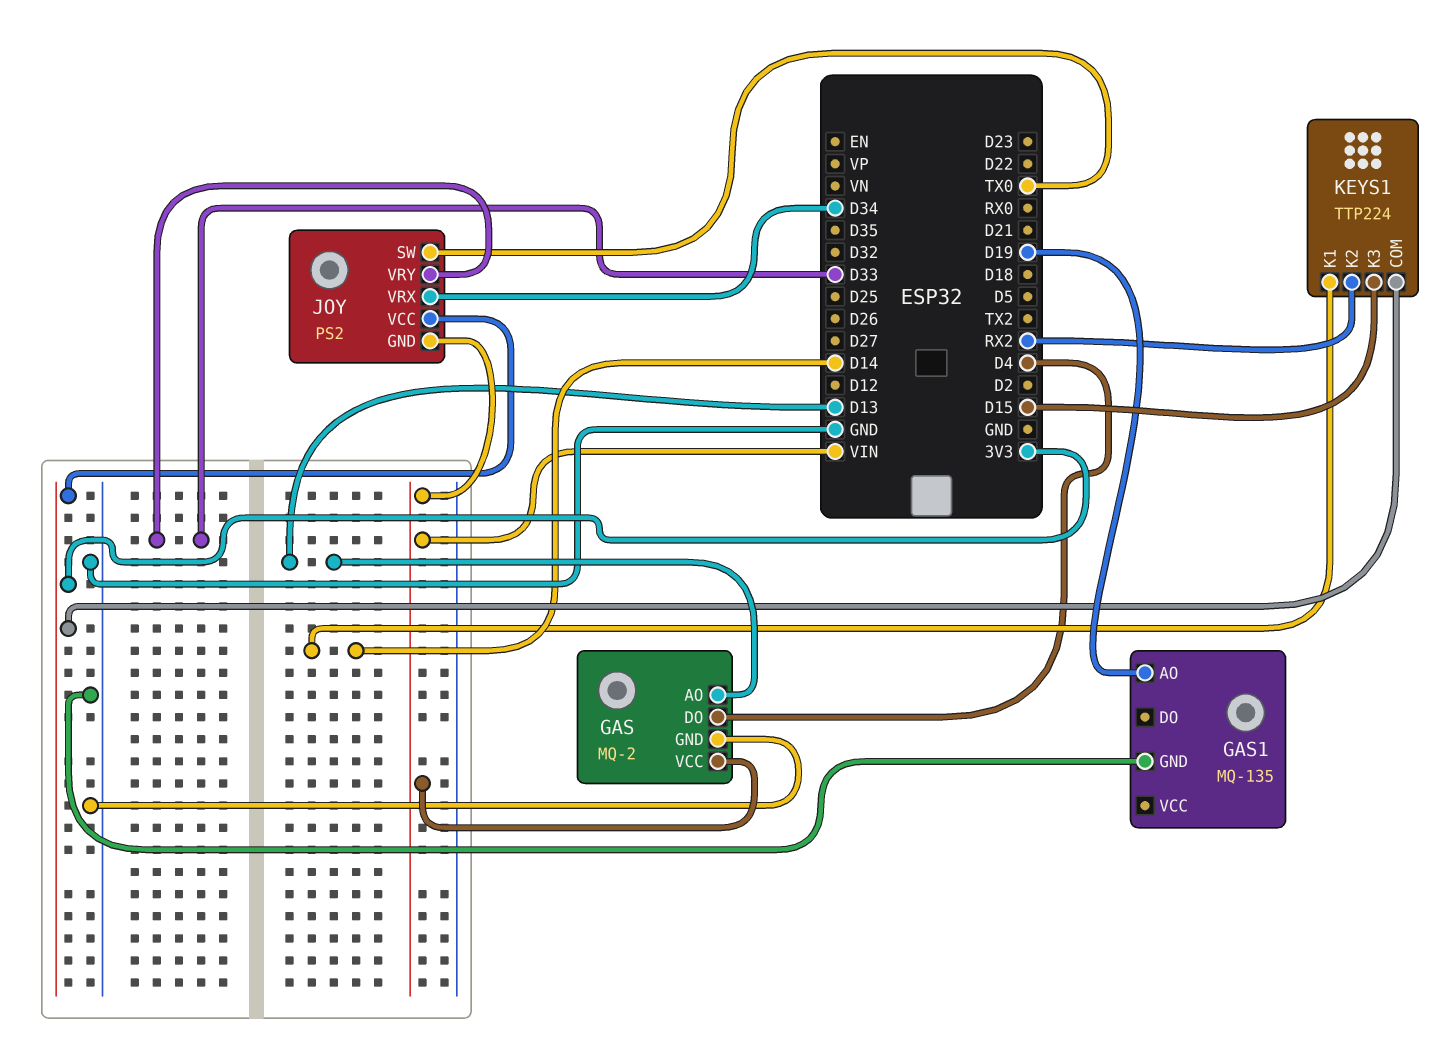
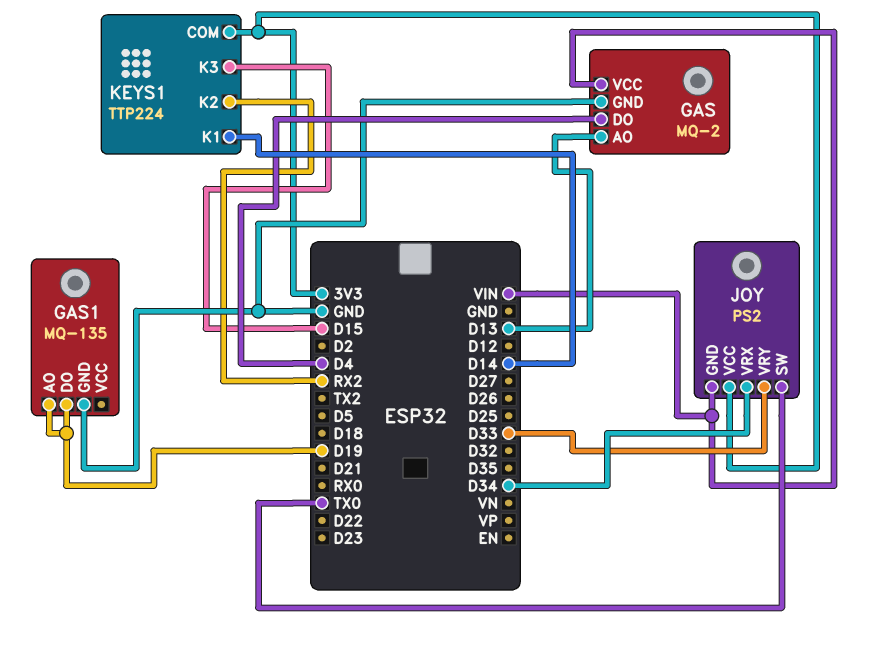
GAS1 pin DO: none -> D19

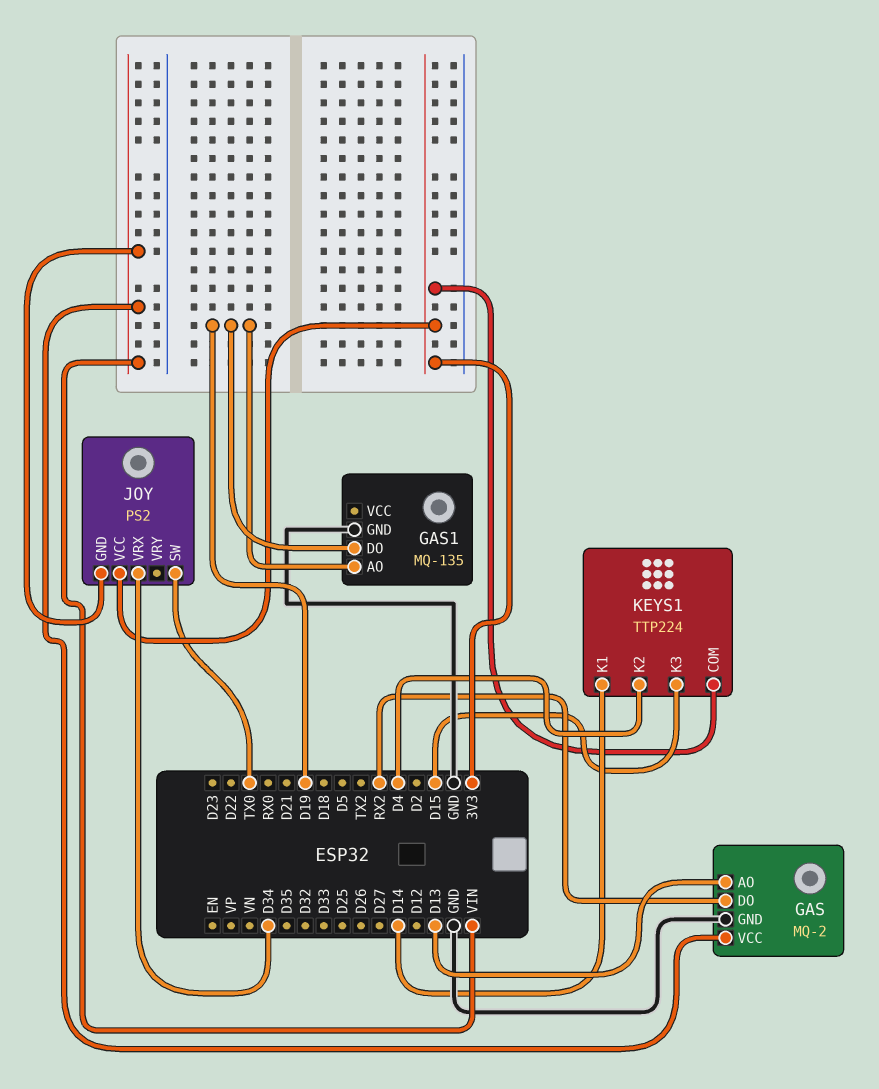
GAS pin DO: D4 -> RX2
JOY pin VRY: D33 -> none
KEYS1 pin K2: RX2 -> D4

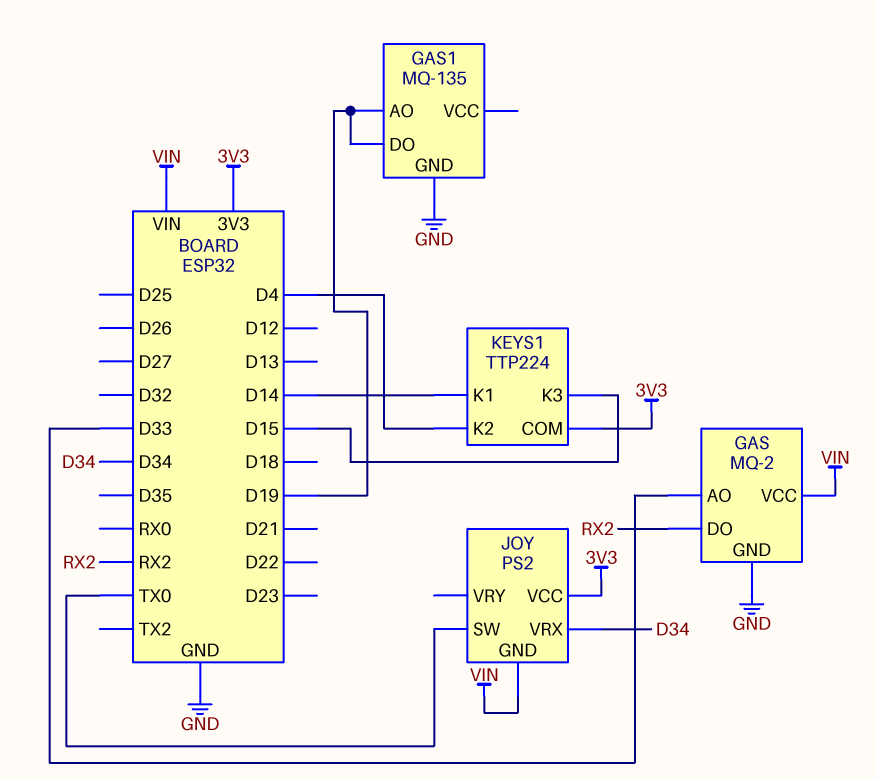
GAS pin AO: D13 -> D33

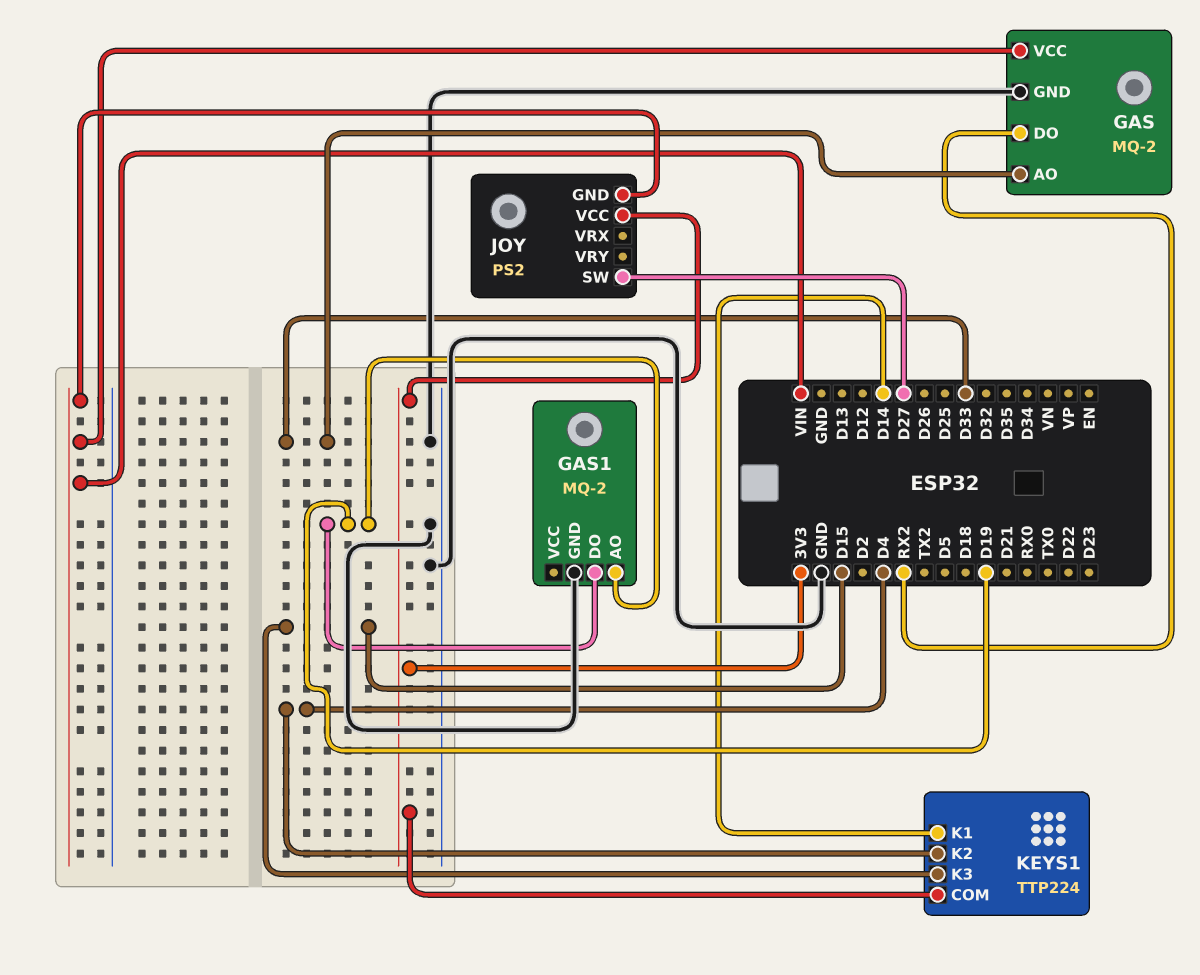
GAS1: MQ-135 -> MQ-2
JOY pin SW: TX0 -> D27
JOY pin VRX: D34 -> none

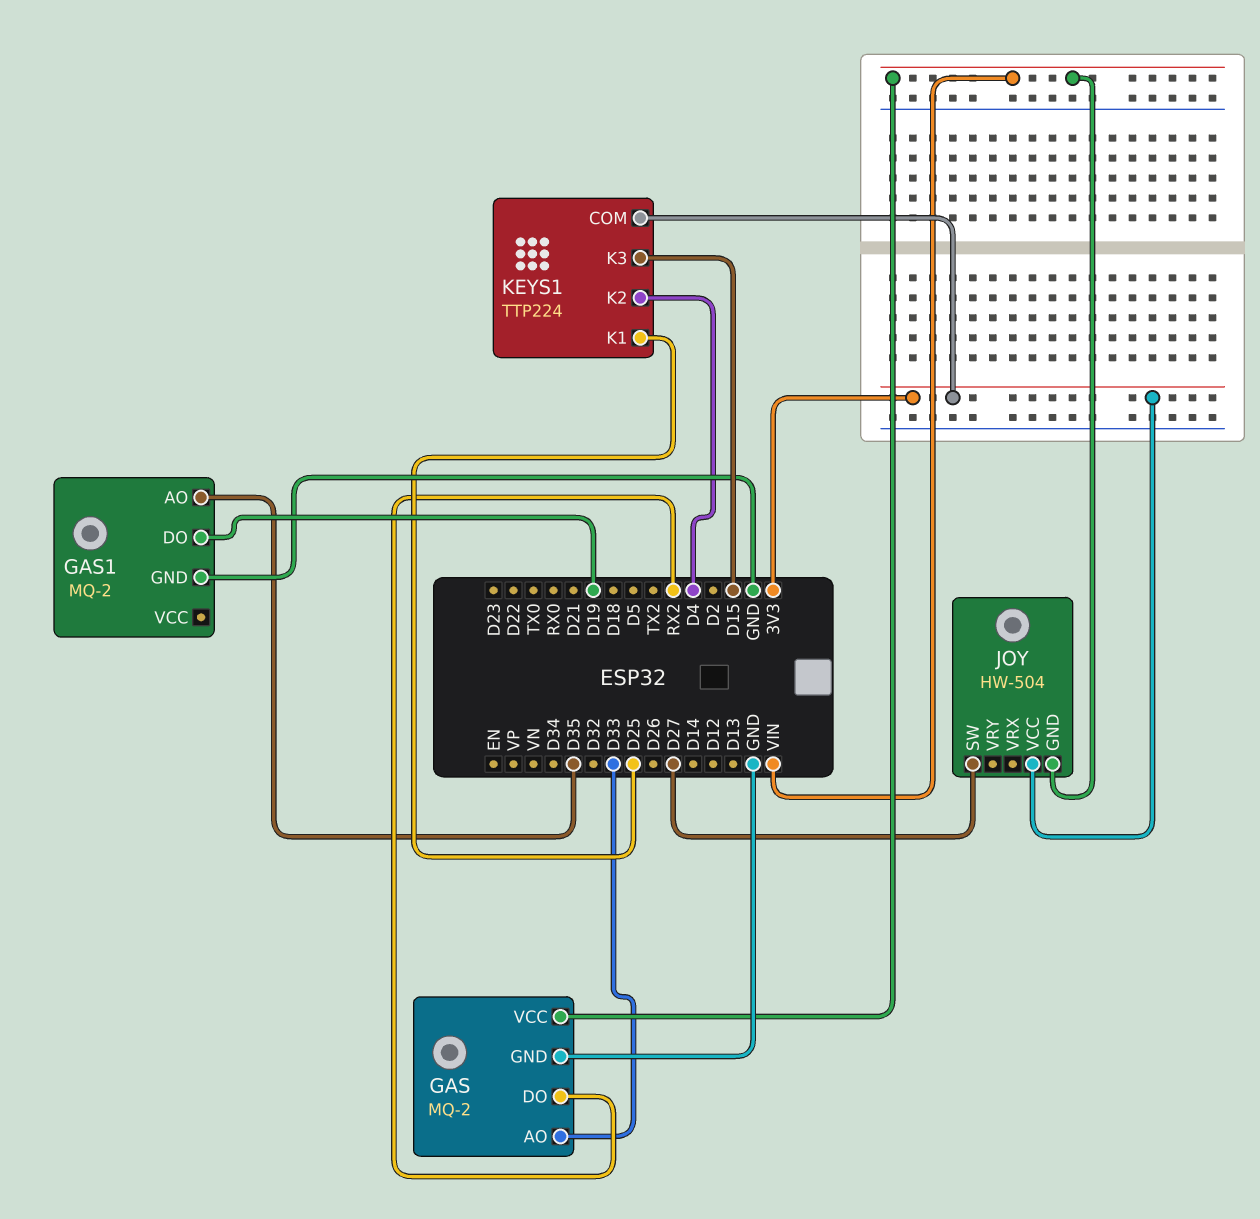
GAS1 pin AO: D19 -> D35
JOY: PS2 -> HW-504
KEYS1 pin K1: D14 -> D25

